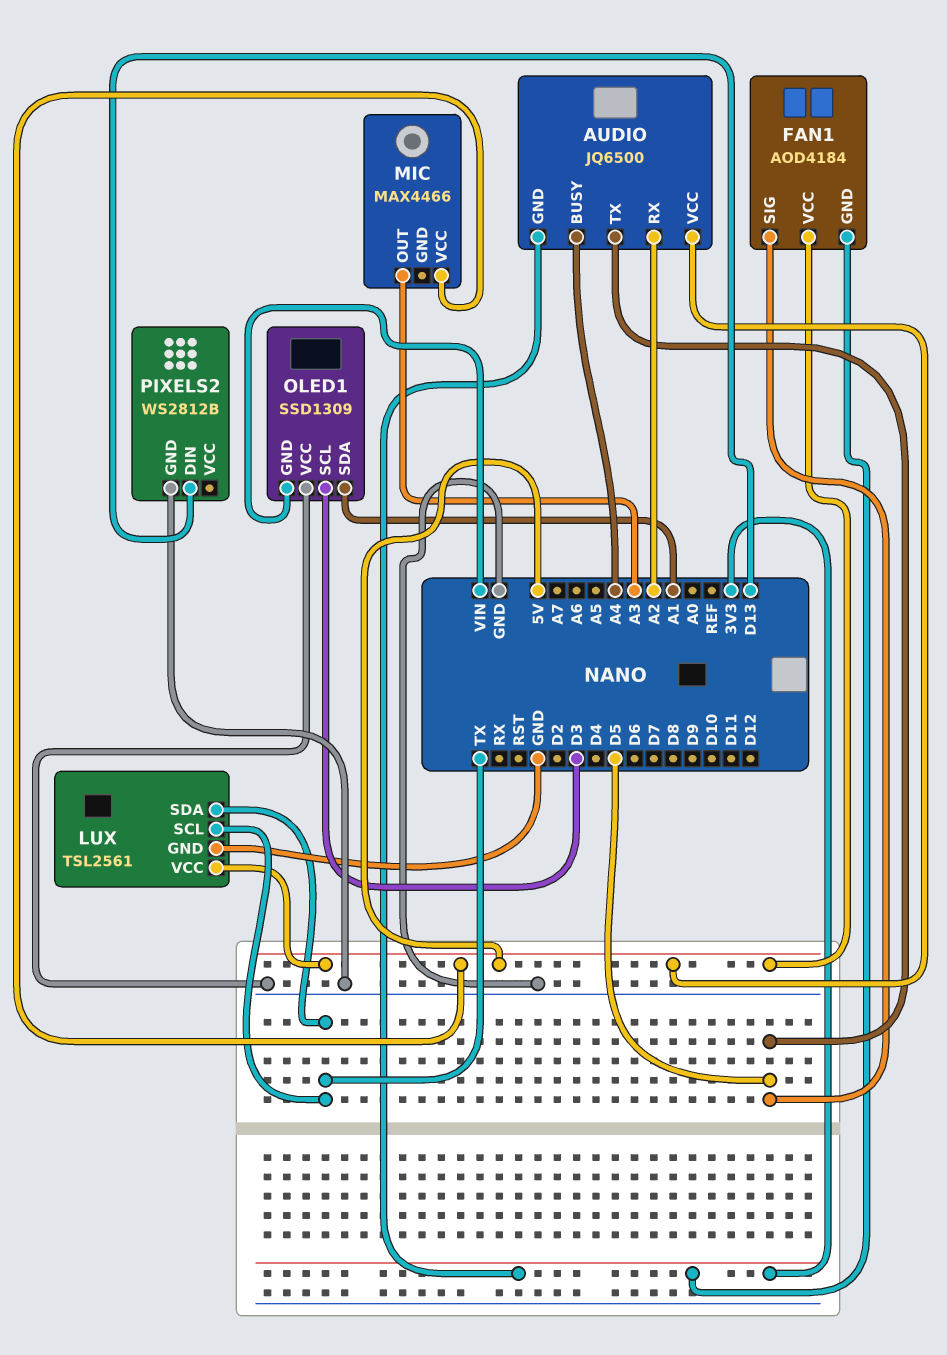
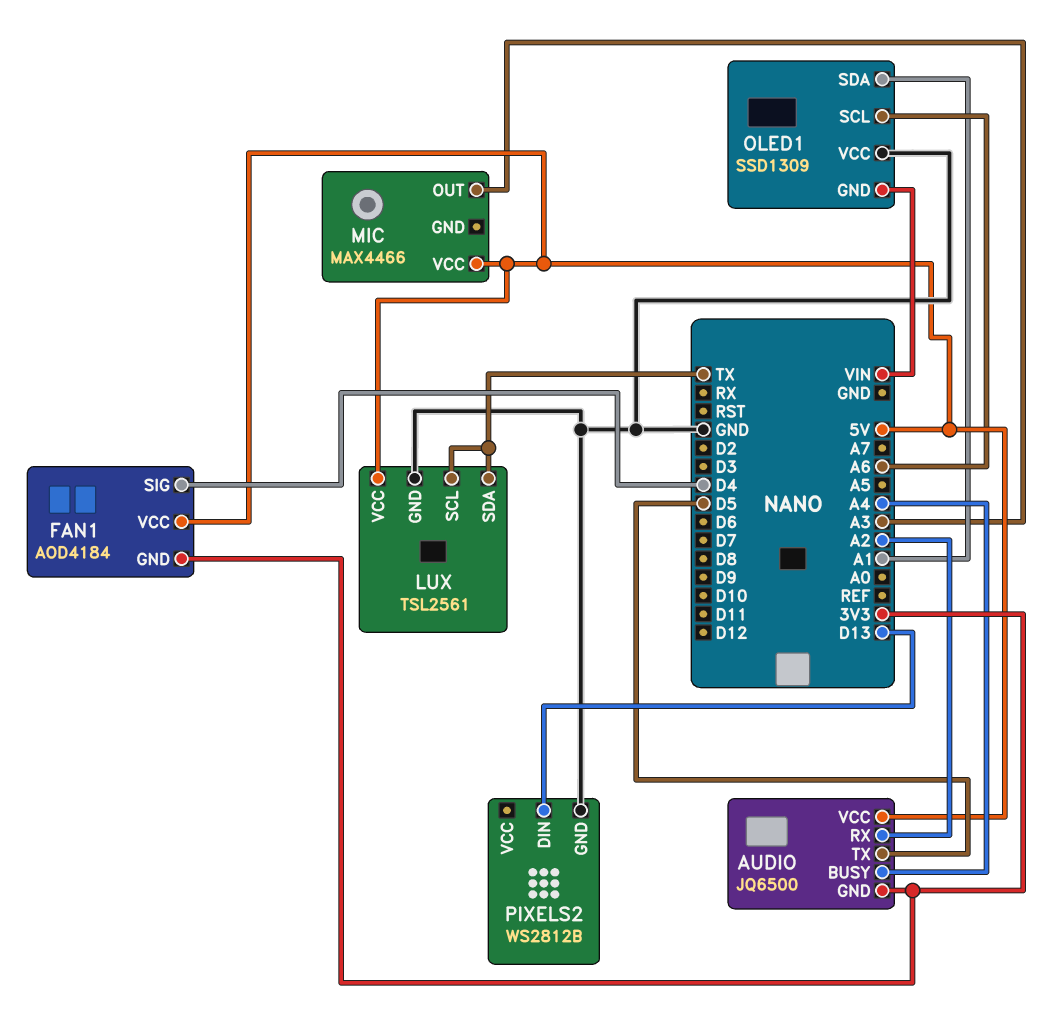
FAN1 pin SIG: D5 -> D4
OLED1 pin SCL: D3 -> A6

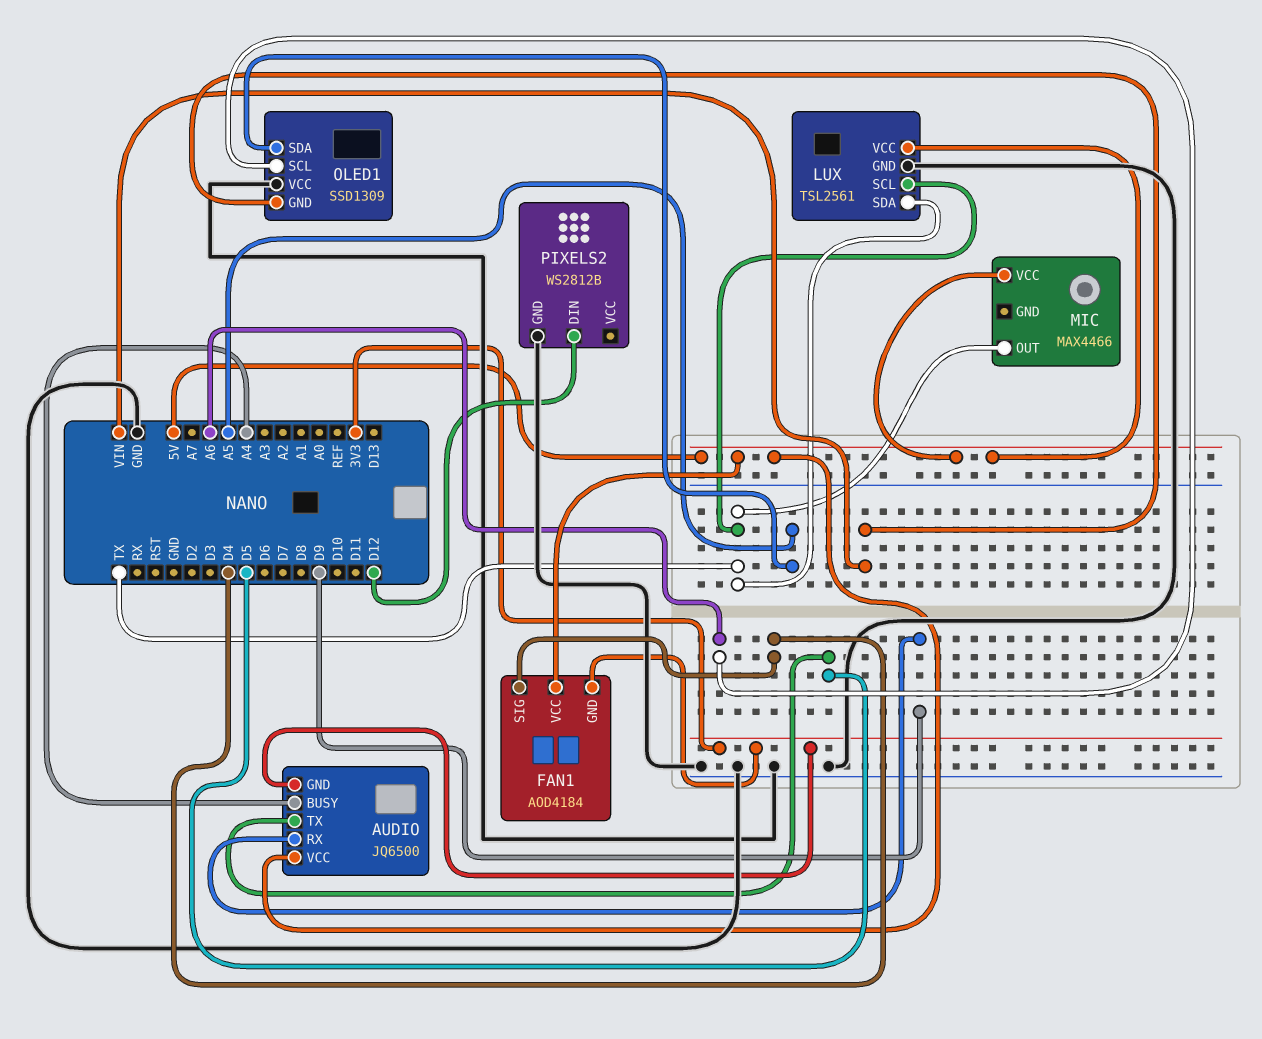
AUDIO pin RX: A2 -> D9
MIC pin OUT: A3 -> TX
OLED1 pin SDA: A1 -> A5
PIXELS2 pin DIN: D13 -> D12

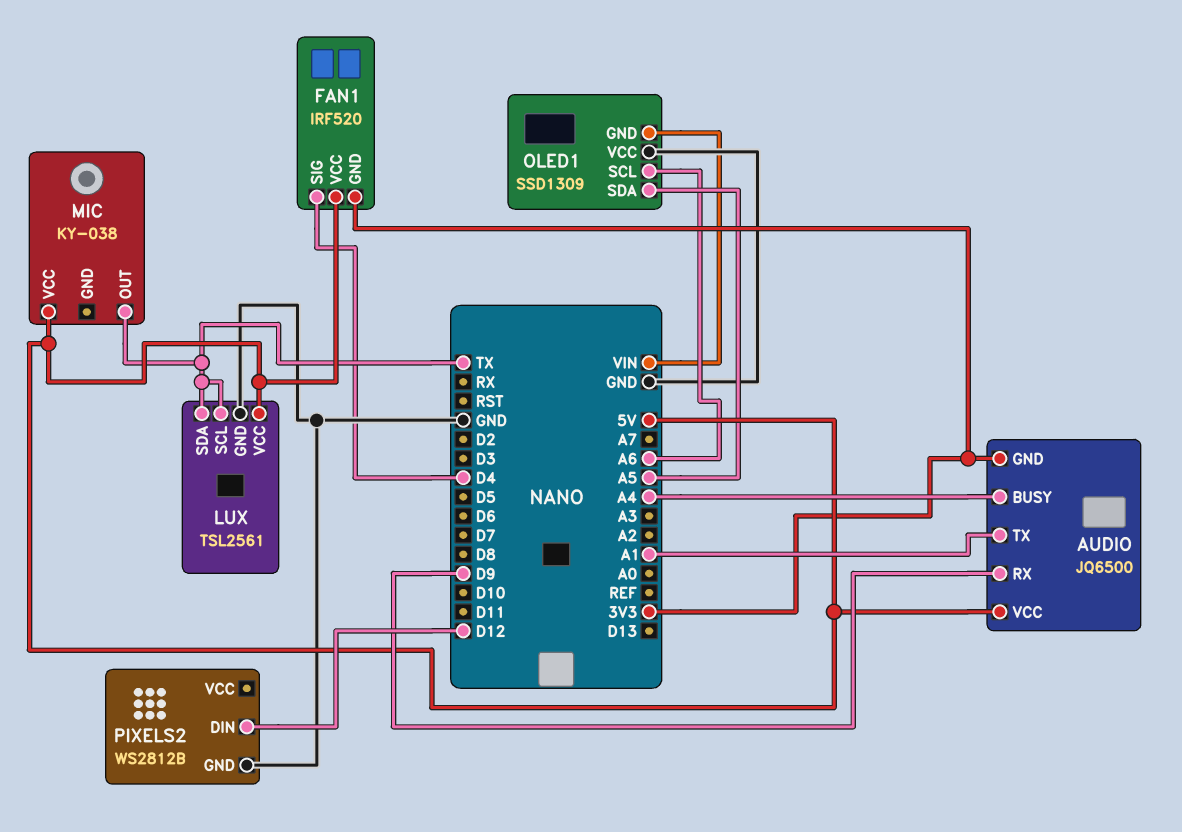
AUDIO pin TX: D5 -> A1
FAN1: AOD4184 -> IRF520
MIC: MAX4466 -> KY-038

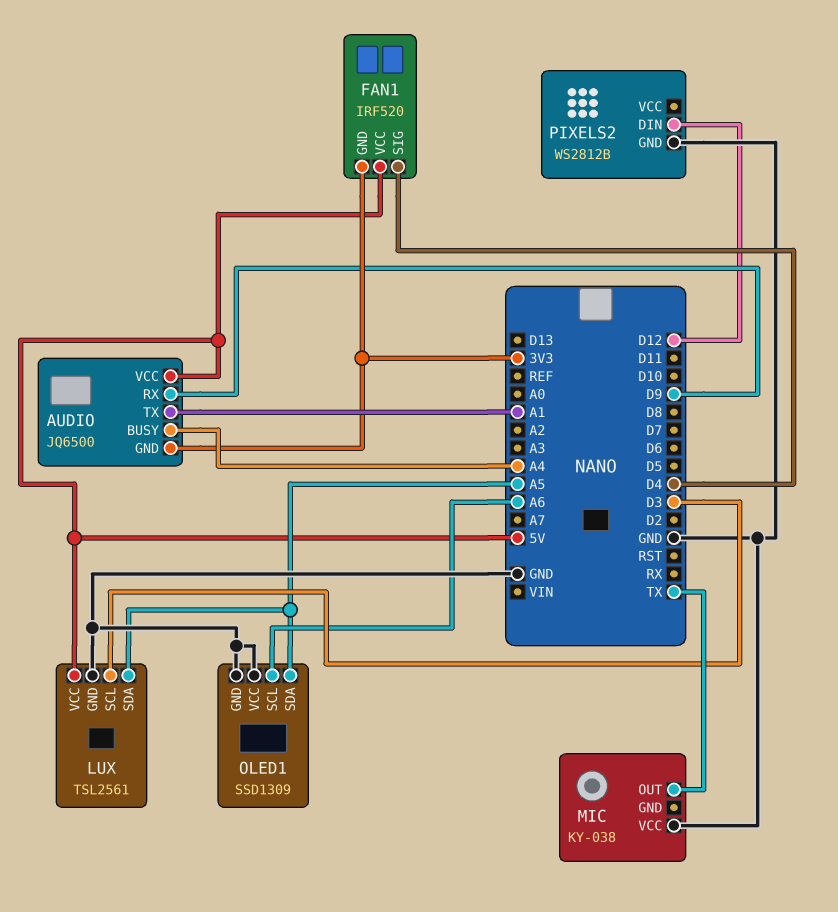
LUX pin SCL: TX -> D3
LUX pin SDA: TX -> A5
MIC pin VCC: 5V -> GND
OLED1 pin GND: VIN -> GND

